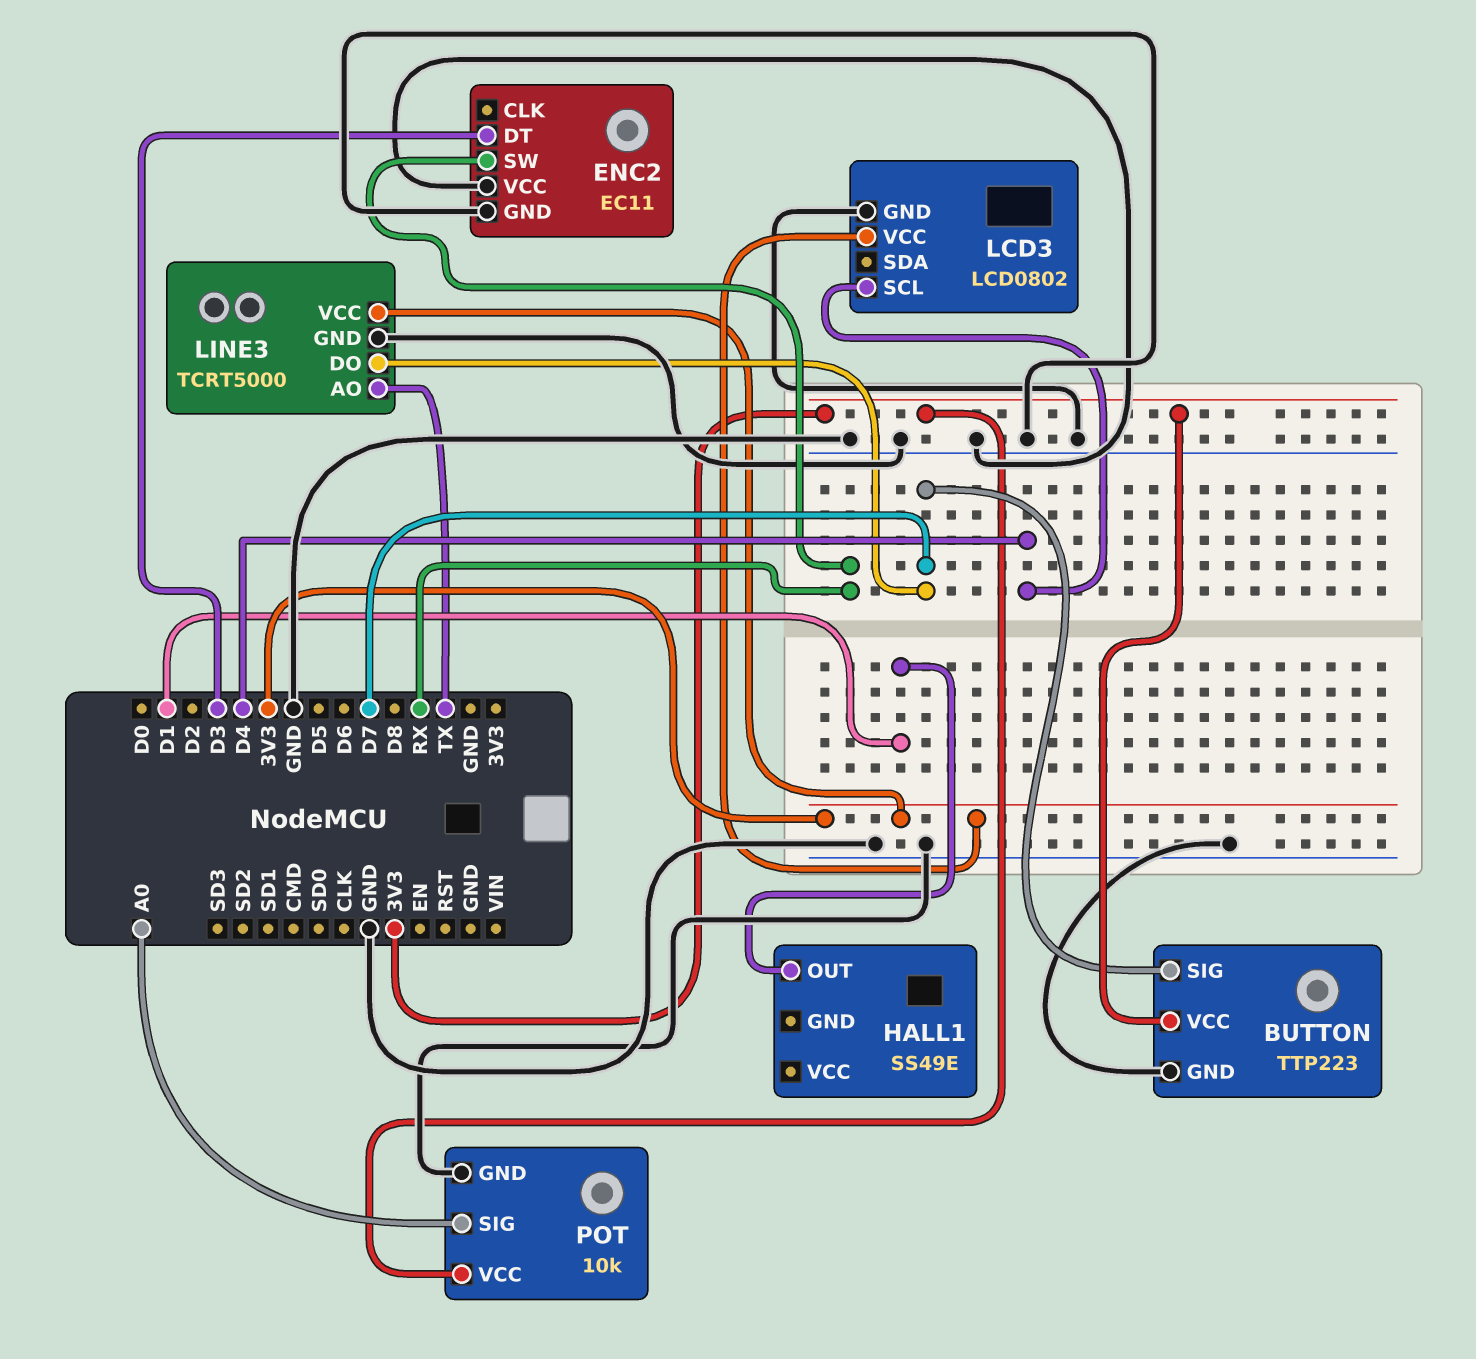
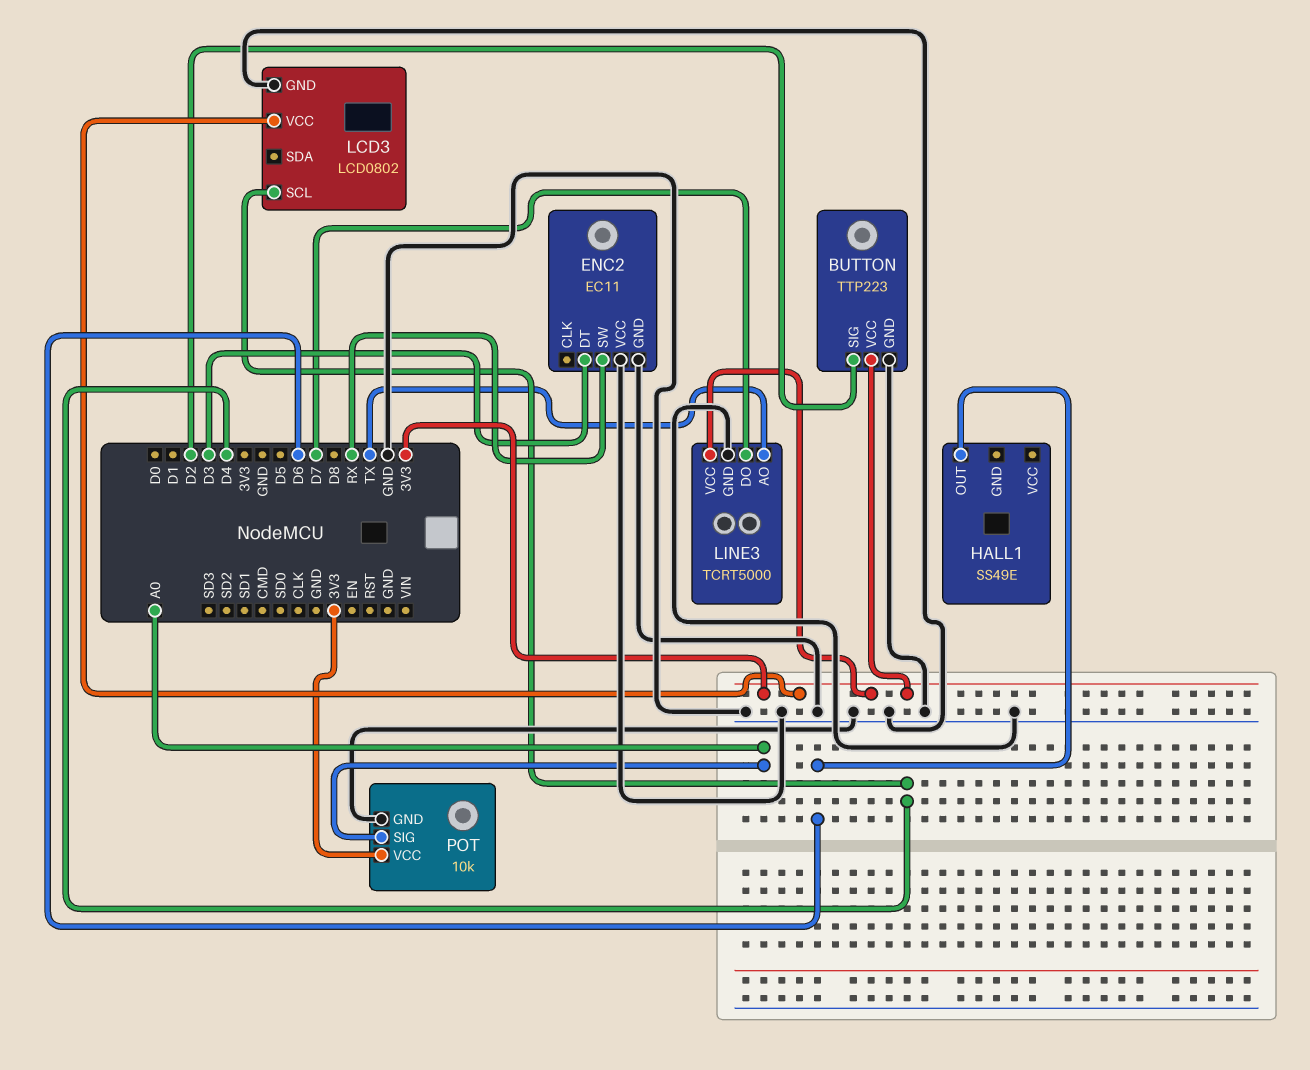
BUTTON pin SIG: D7 -> D2
HALL1 pin OUT: D1 -> D6

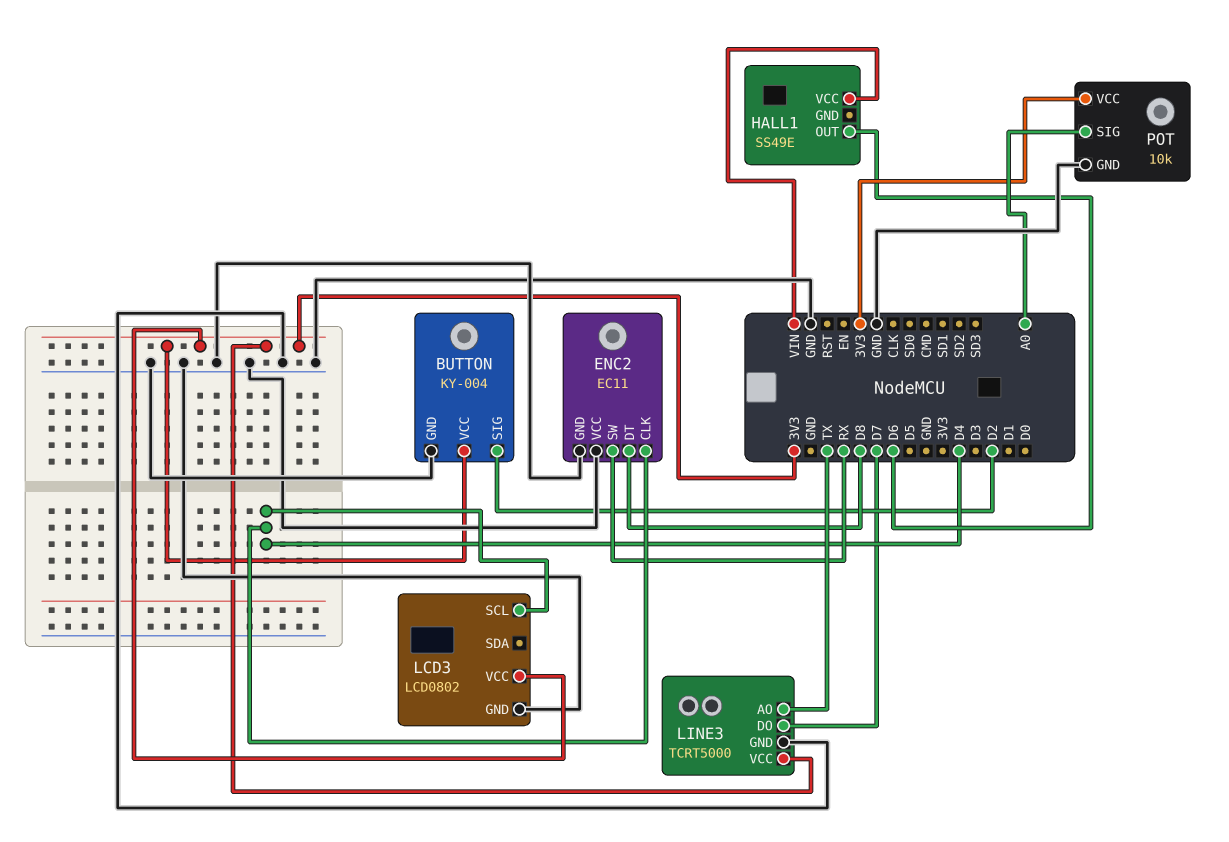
BUTTON: TTP223 -> KY-004
ENC2 pin CLK: none -> D4
ENC2 pin DT: D3 -> D8
HALL1 pin VCC: none -> VIN

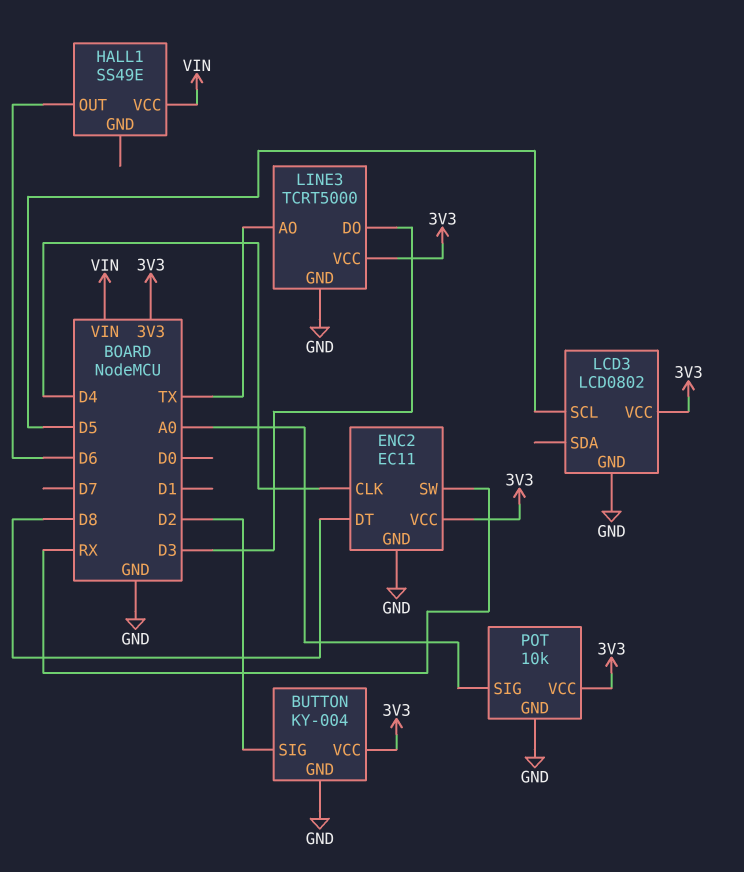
ENC2 pin VCC: GND -> 3V3
LCD3 pin SCL: D4 -> D5
LINE3 pin DO: D7 -> D3

